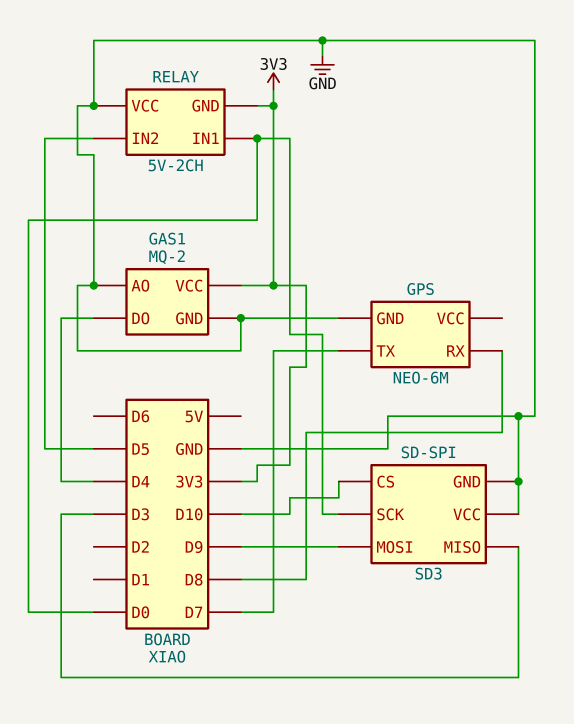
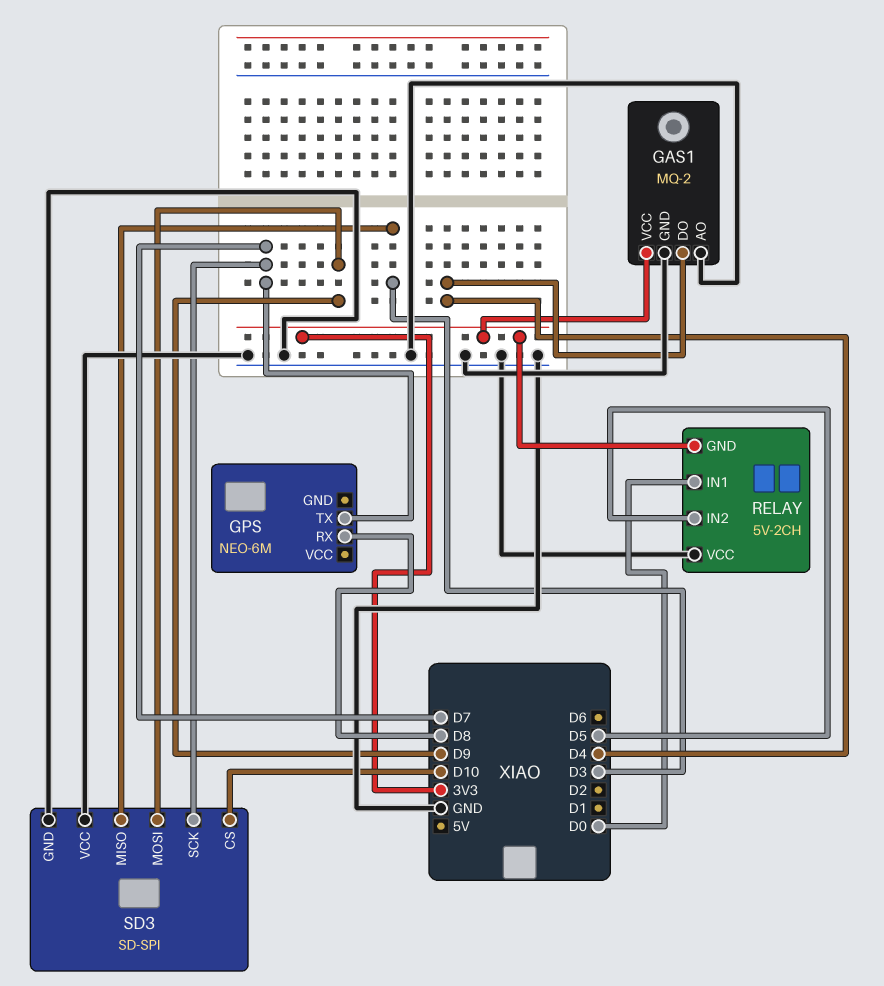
GPS pin GND: GND -> none
SD3 pin SCK: D0 -> D7

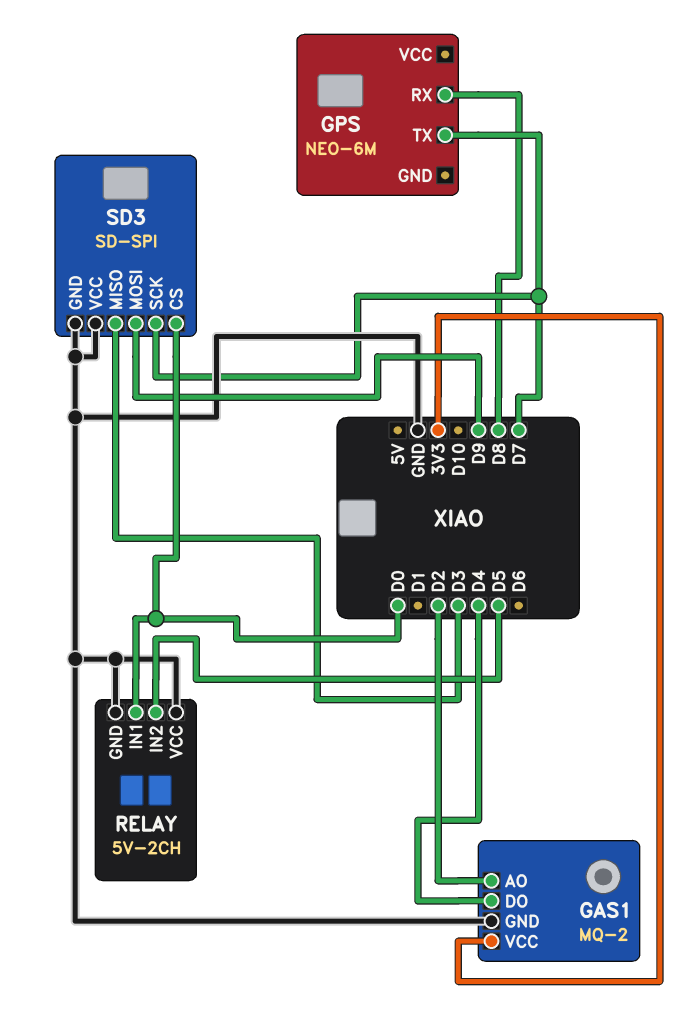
GAS1 pin AO: GND -> D2
RELAY pin GND: 3V3 -> GND
SD3 pin CS: D10 -> D0

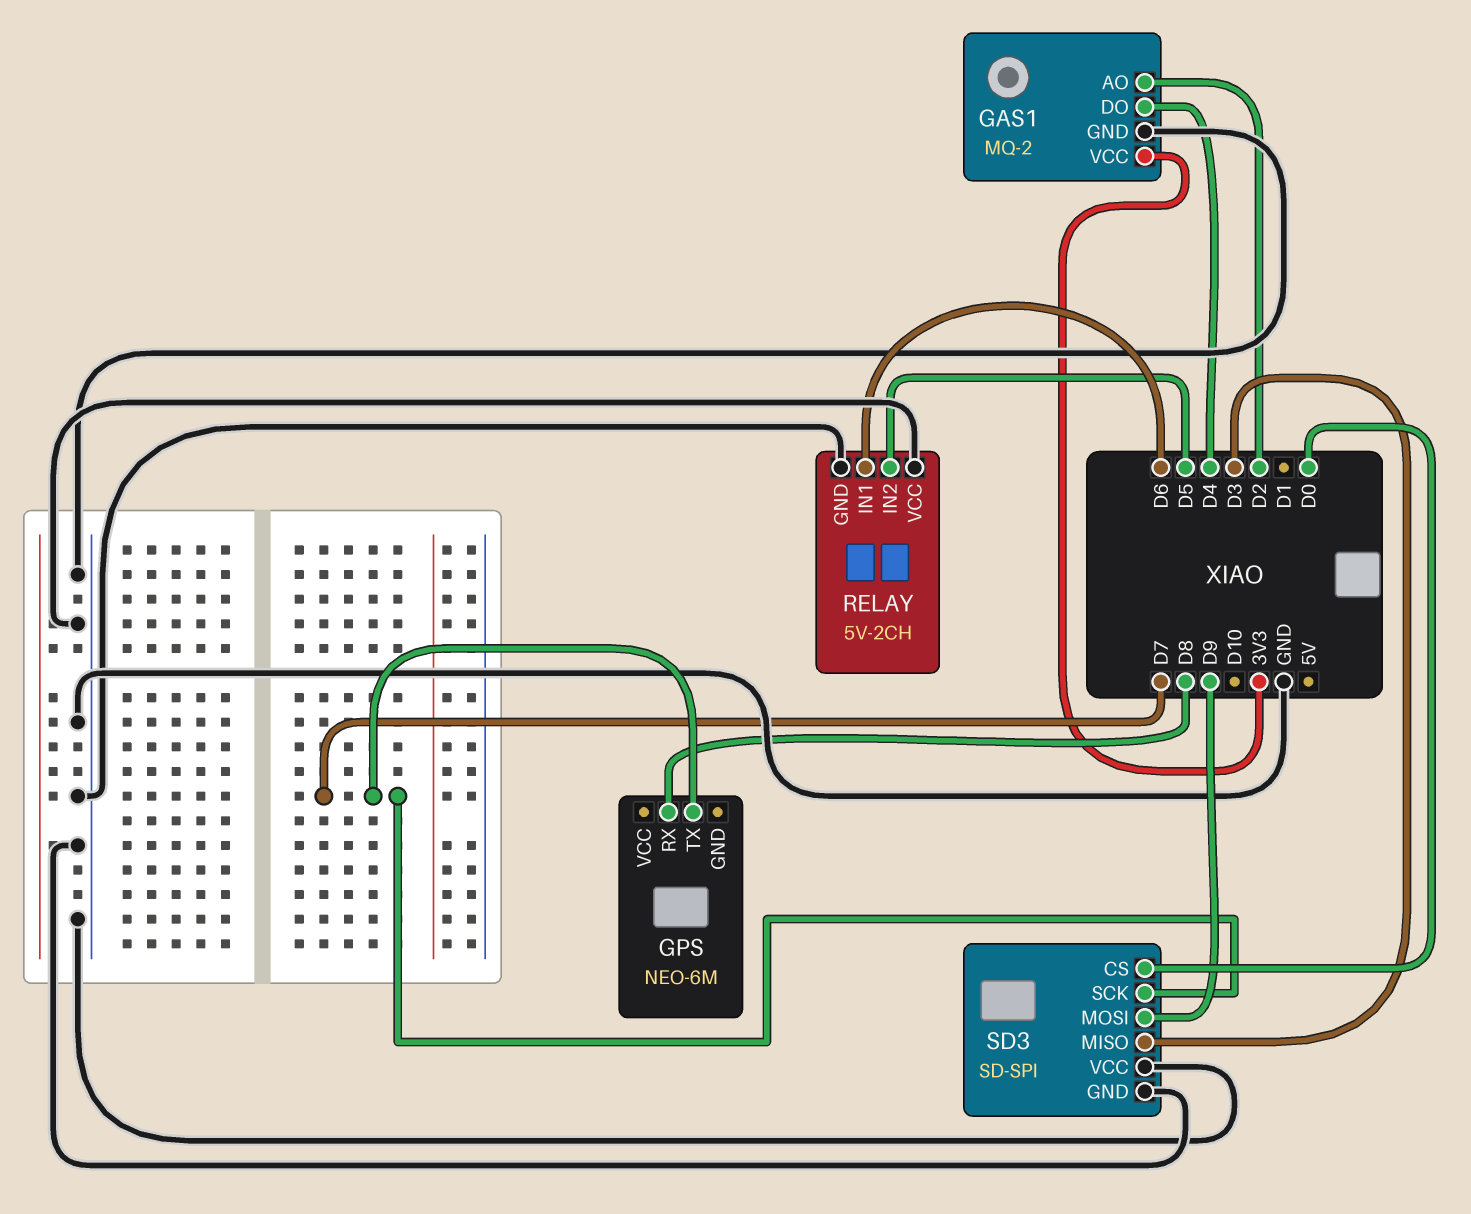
RELAY pin IN1: D0 -> D6

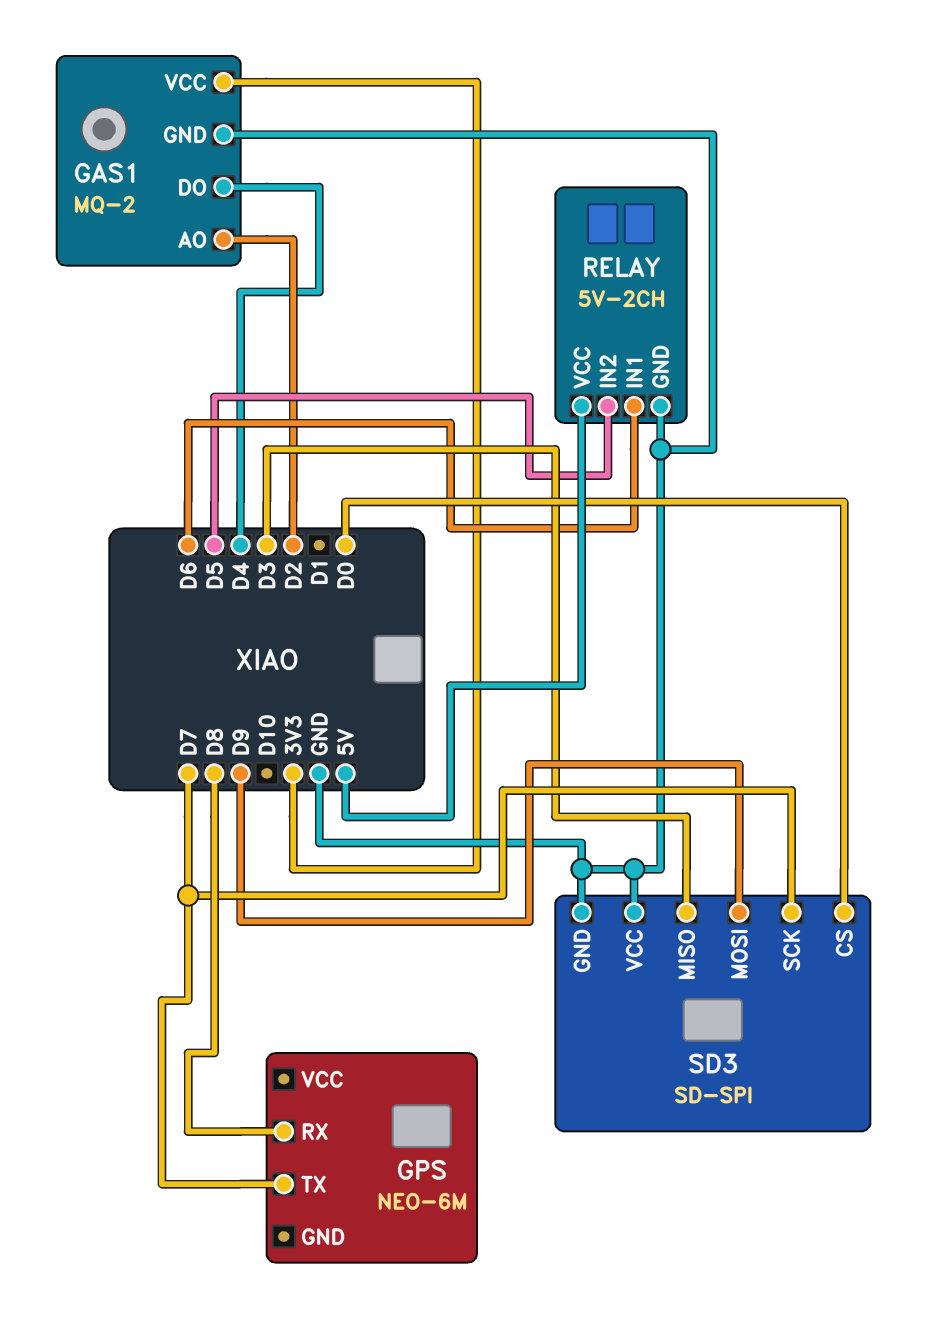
RELAY pin VCC: GND -> 5V

